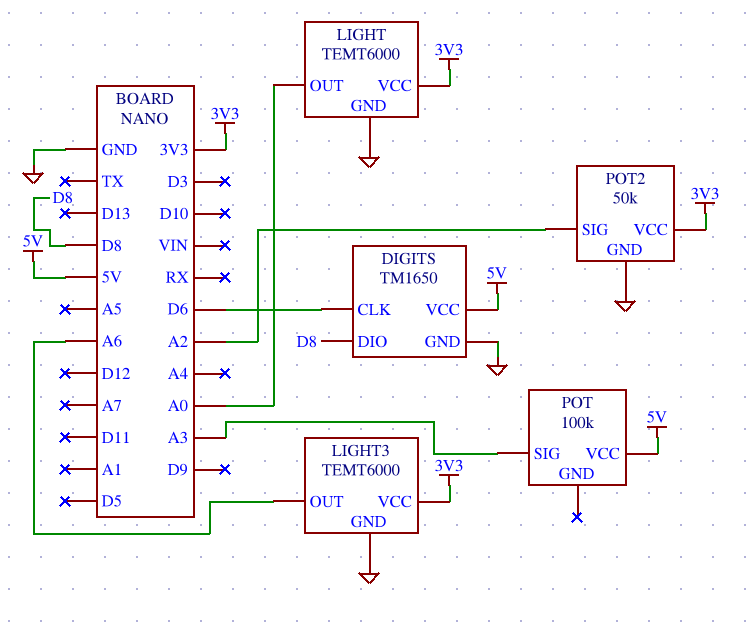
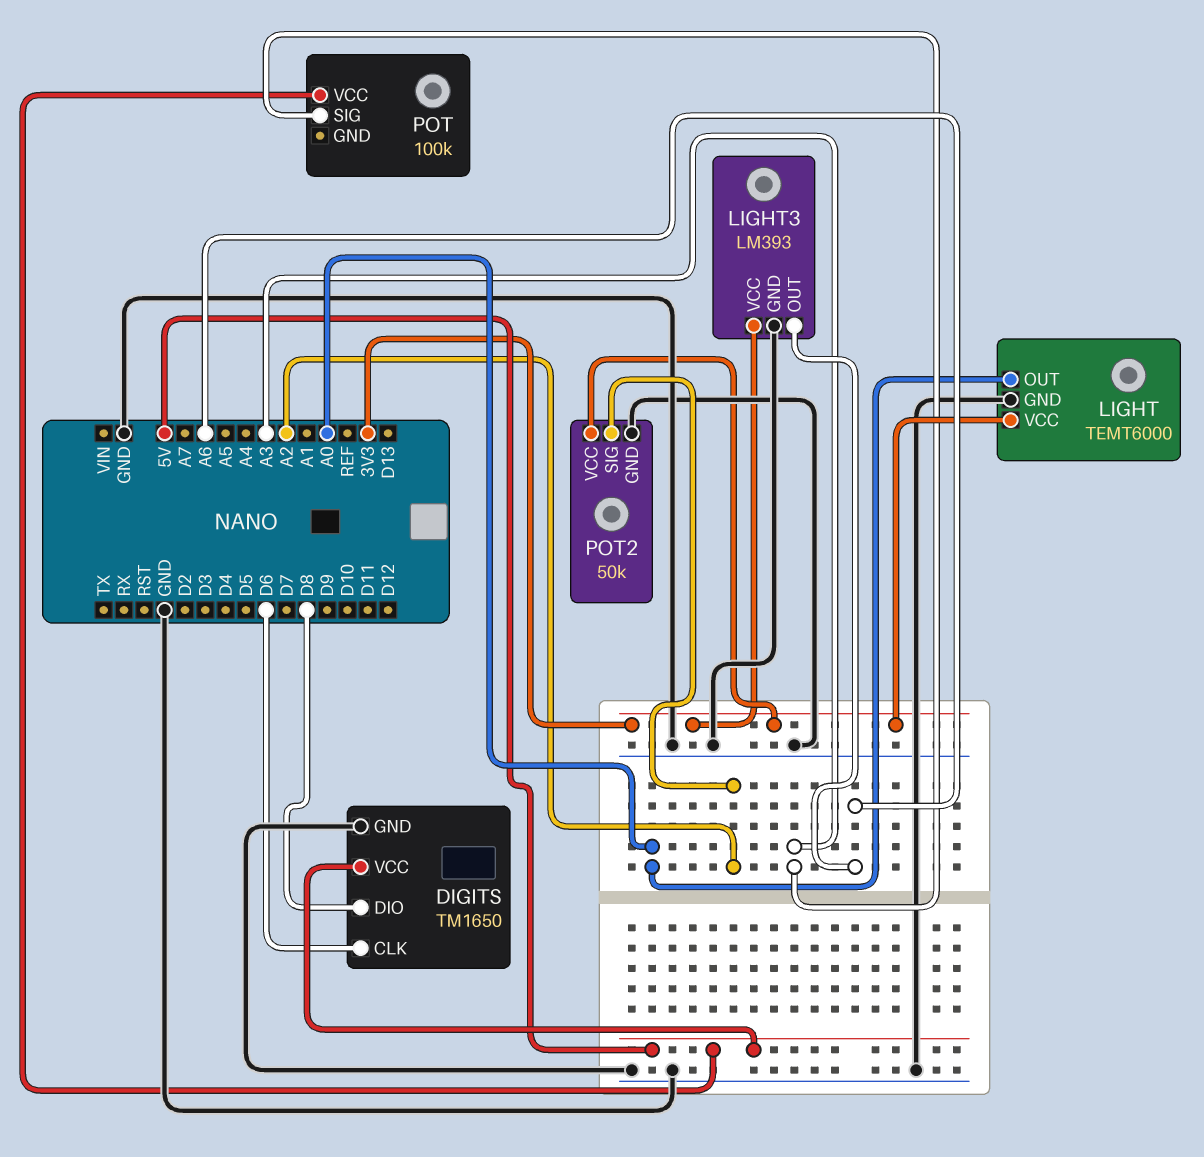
LIGHT3: TEMT6000 -> LM393

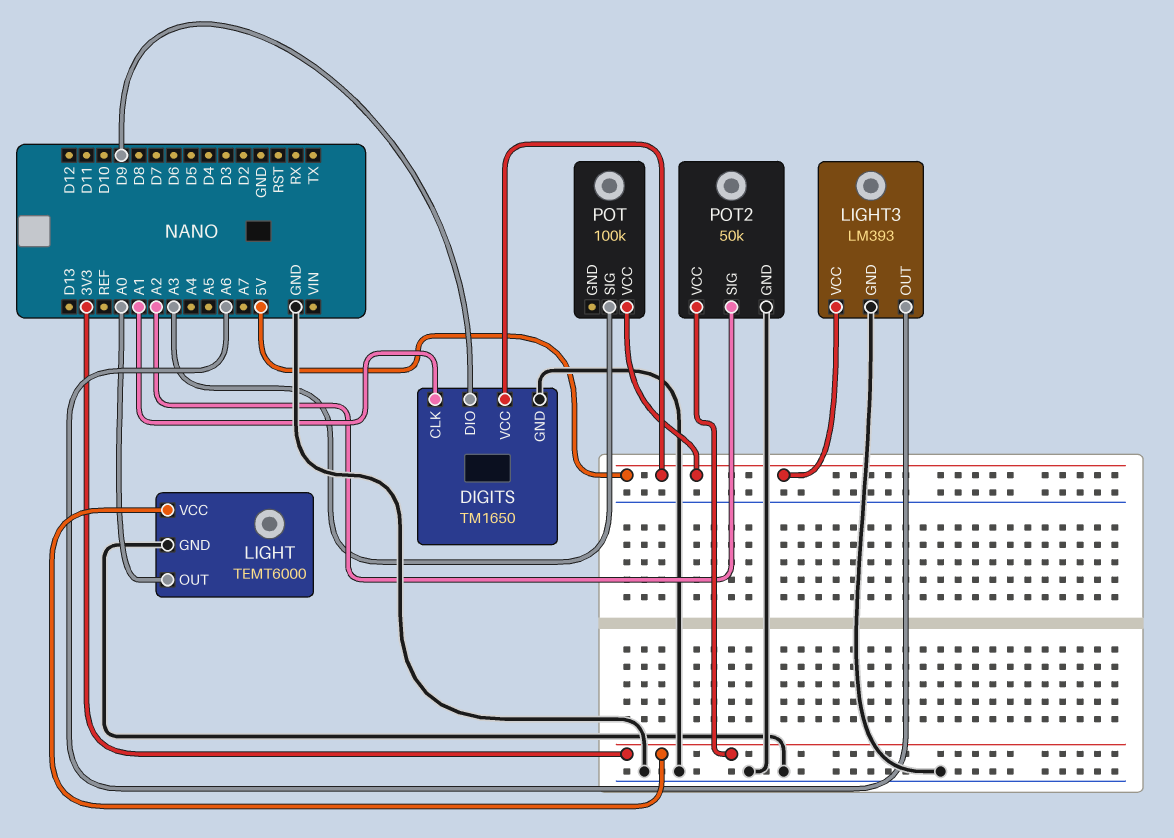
DIGITS pin CLK: D6 -> A1
DIGITS pin DIO: D8 -> D9
LIGHT3 pin VCC: 3V3 -> 5V

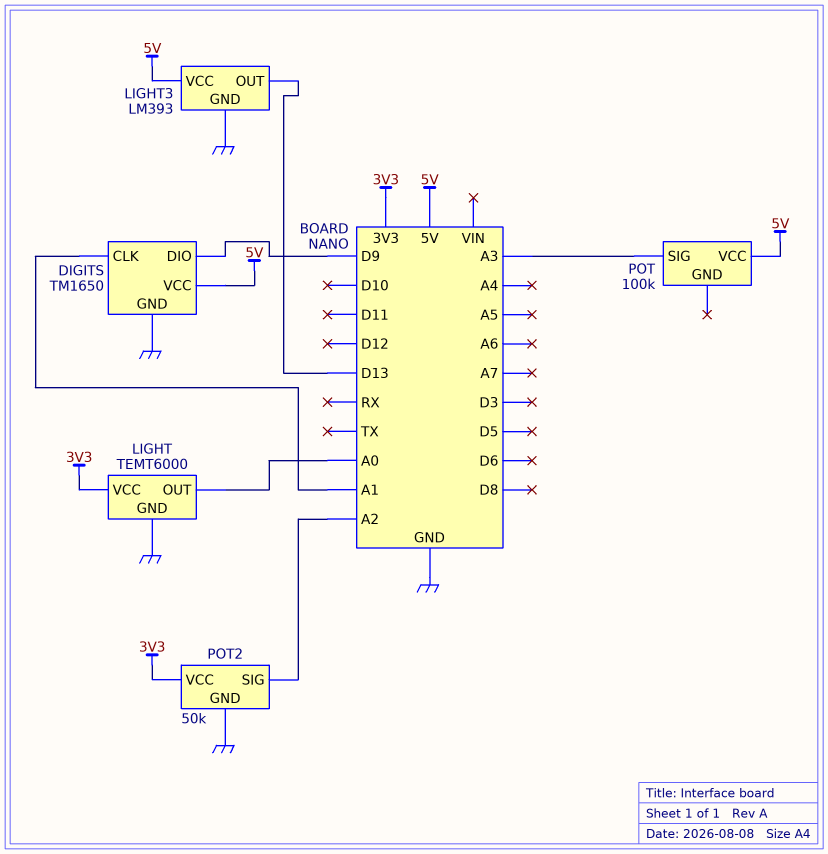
LIGHT3 pin OUT: A6 -> D13

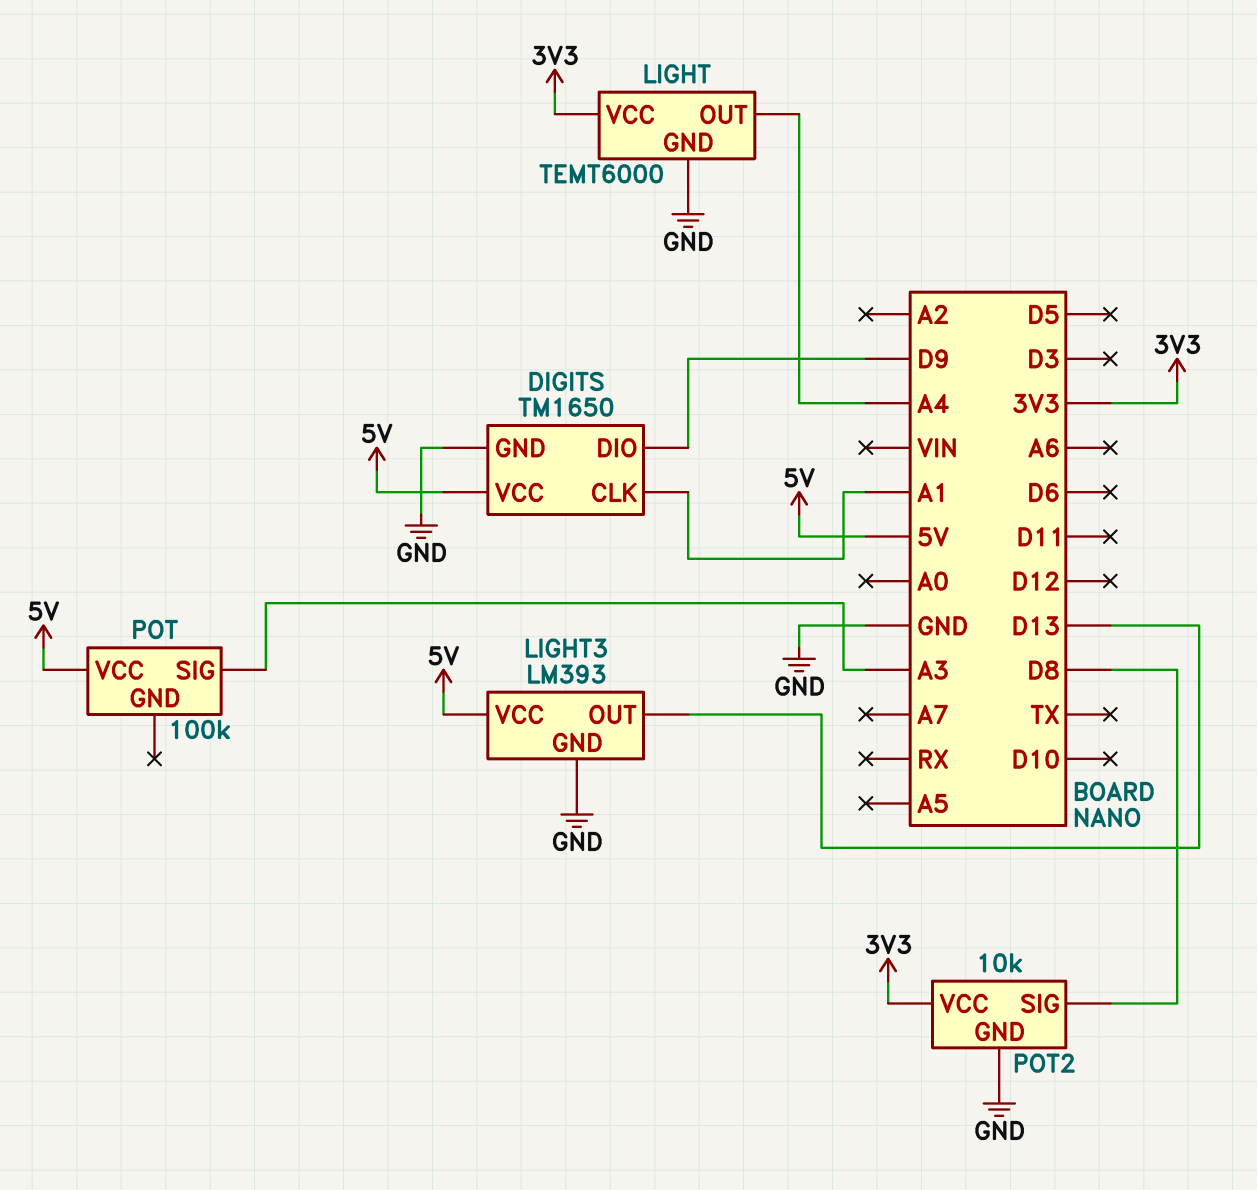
LIGHT pin OUT: A0 -> A4
POT2: 50k -> 10k
POT2 pin SIG: A2 -> D8

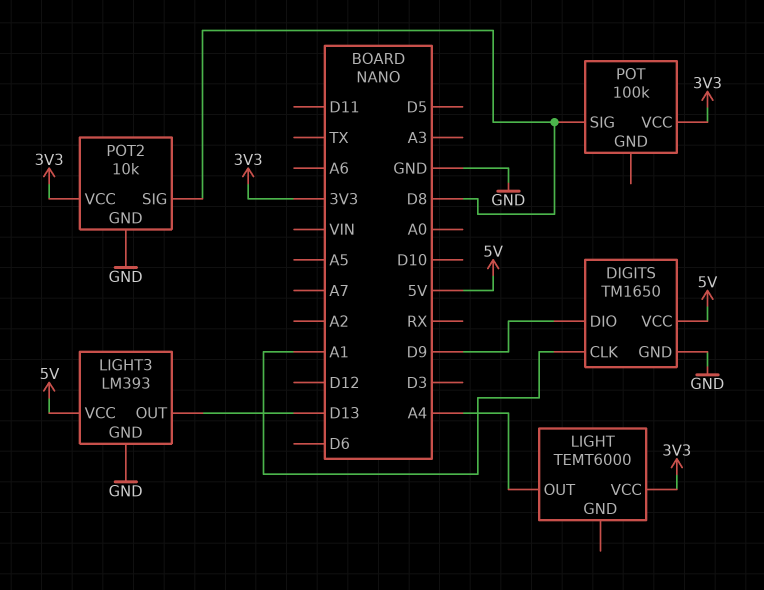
LIGHT pin GND: GND -> none
POT pin SIG: A3 -> D8
POT pin VCC: 5V -> 3V3

